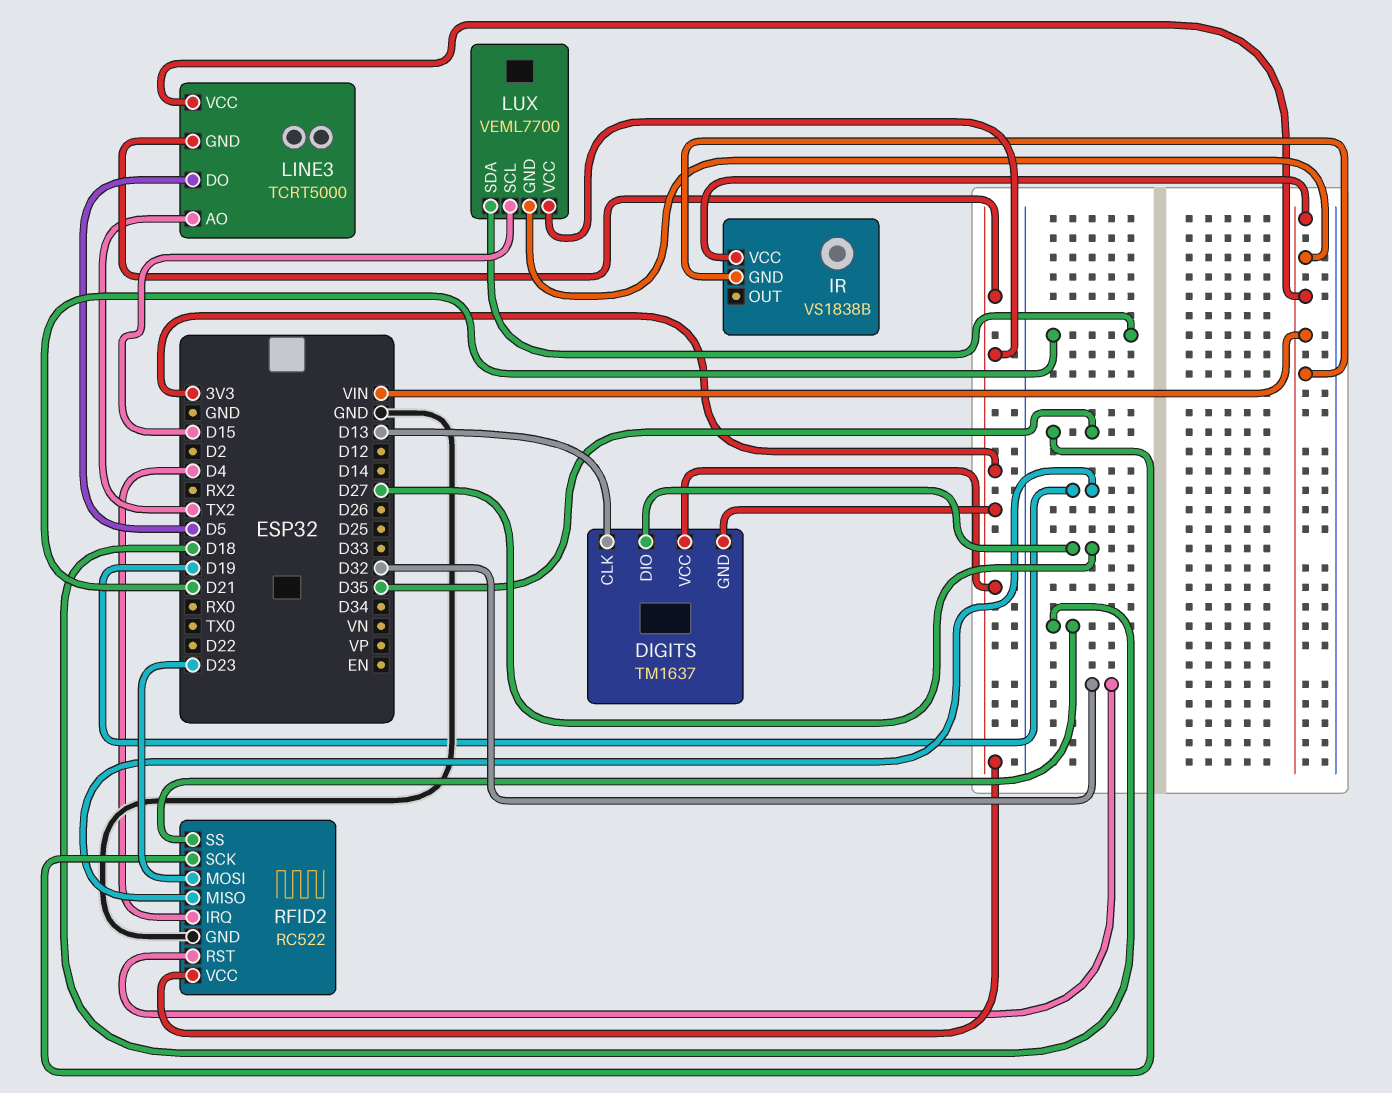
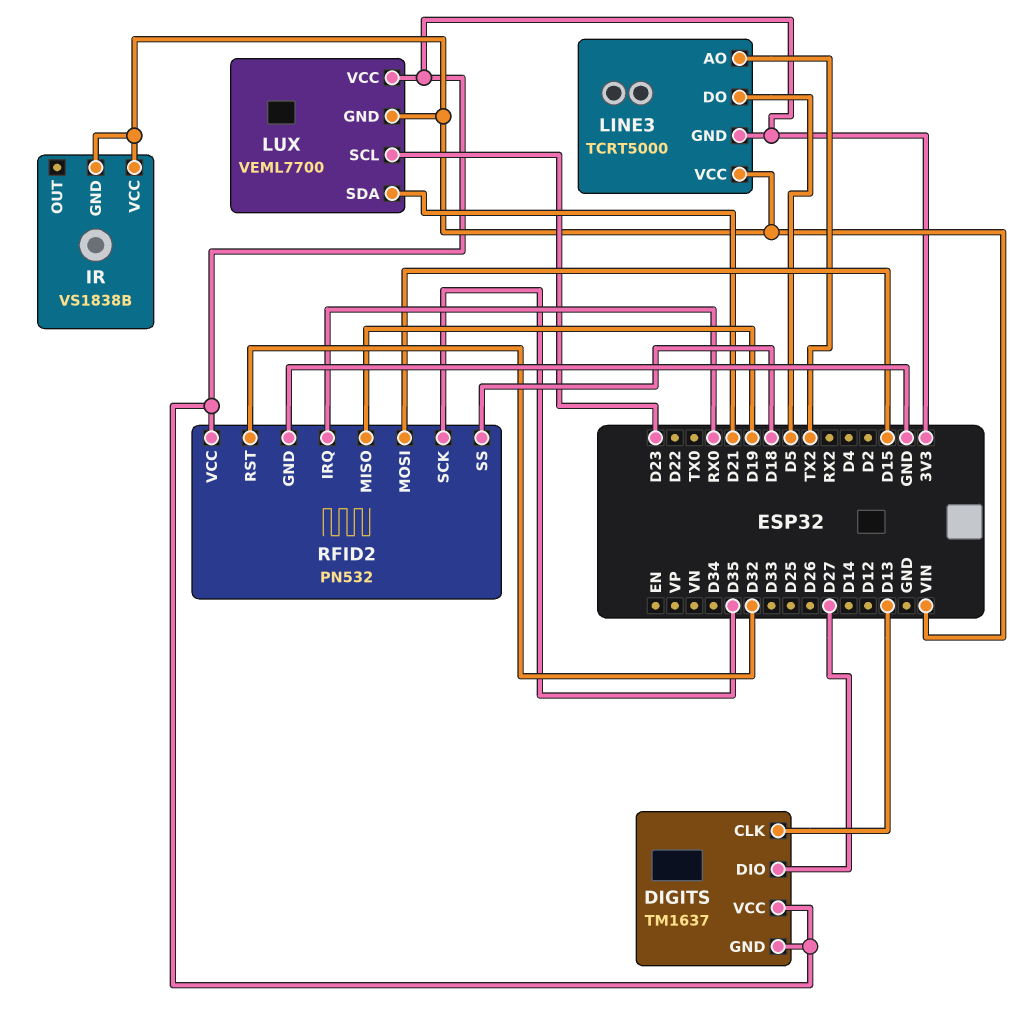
LUX pin SCL: D15 -> D23
RFID2: RC522 -> PN532
RFID2 pin IRQ: D4 -> RX0
RFID2 pin MOSI: D23 -> D15

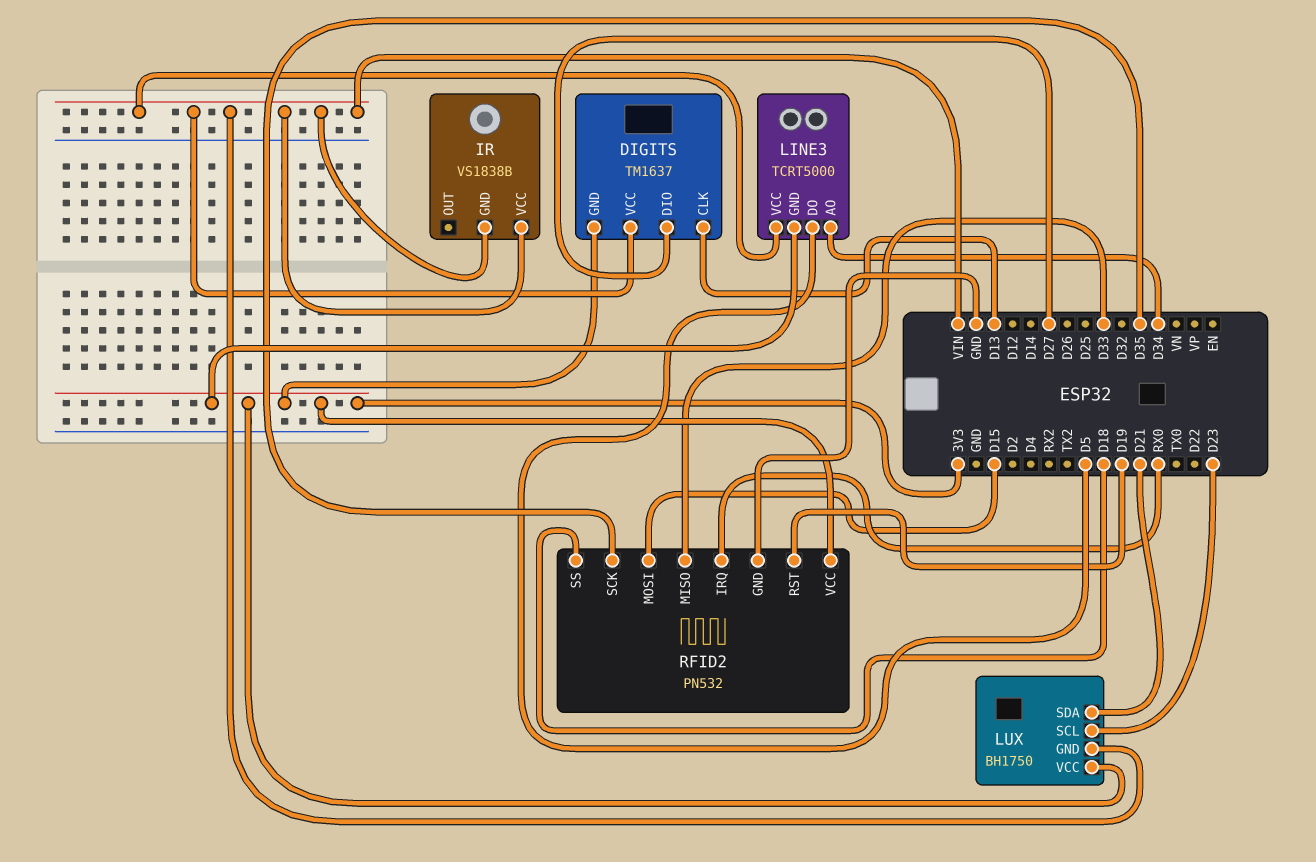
DIGITS pin VCC: 3V3 -> VIN
LINE3 pin AO: TX2 -> D34
LUX: VEML7700 -> BH1750
RFID2 pin MISO: D19 -> D33
RFID2 pin RST: D32 -> D19

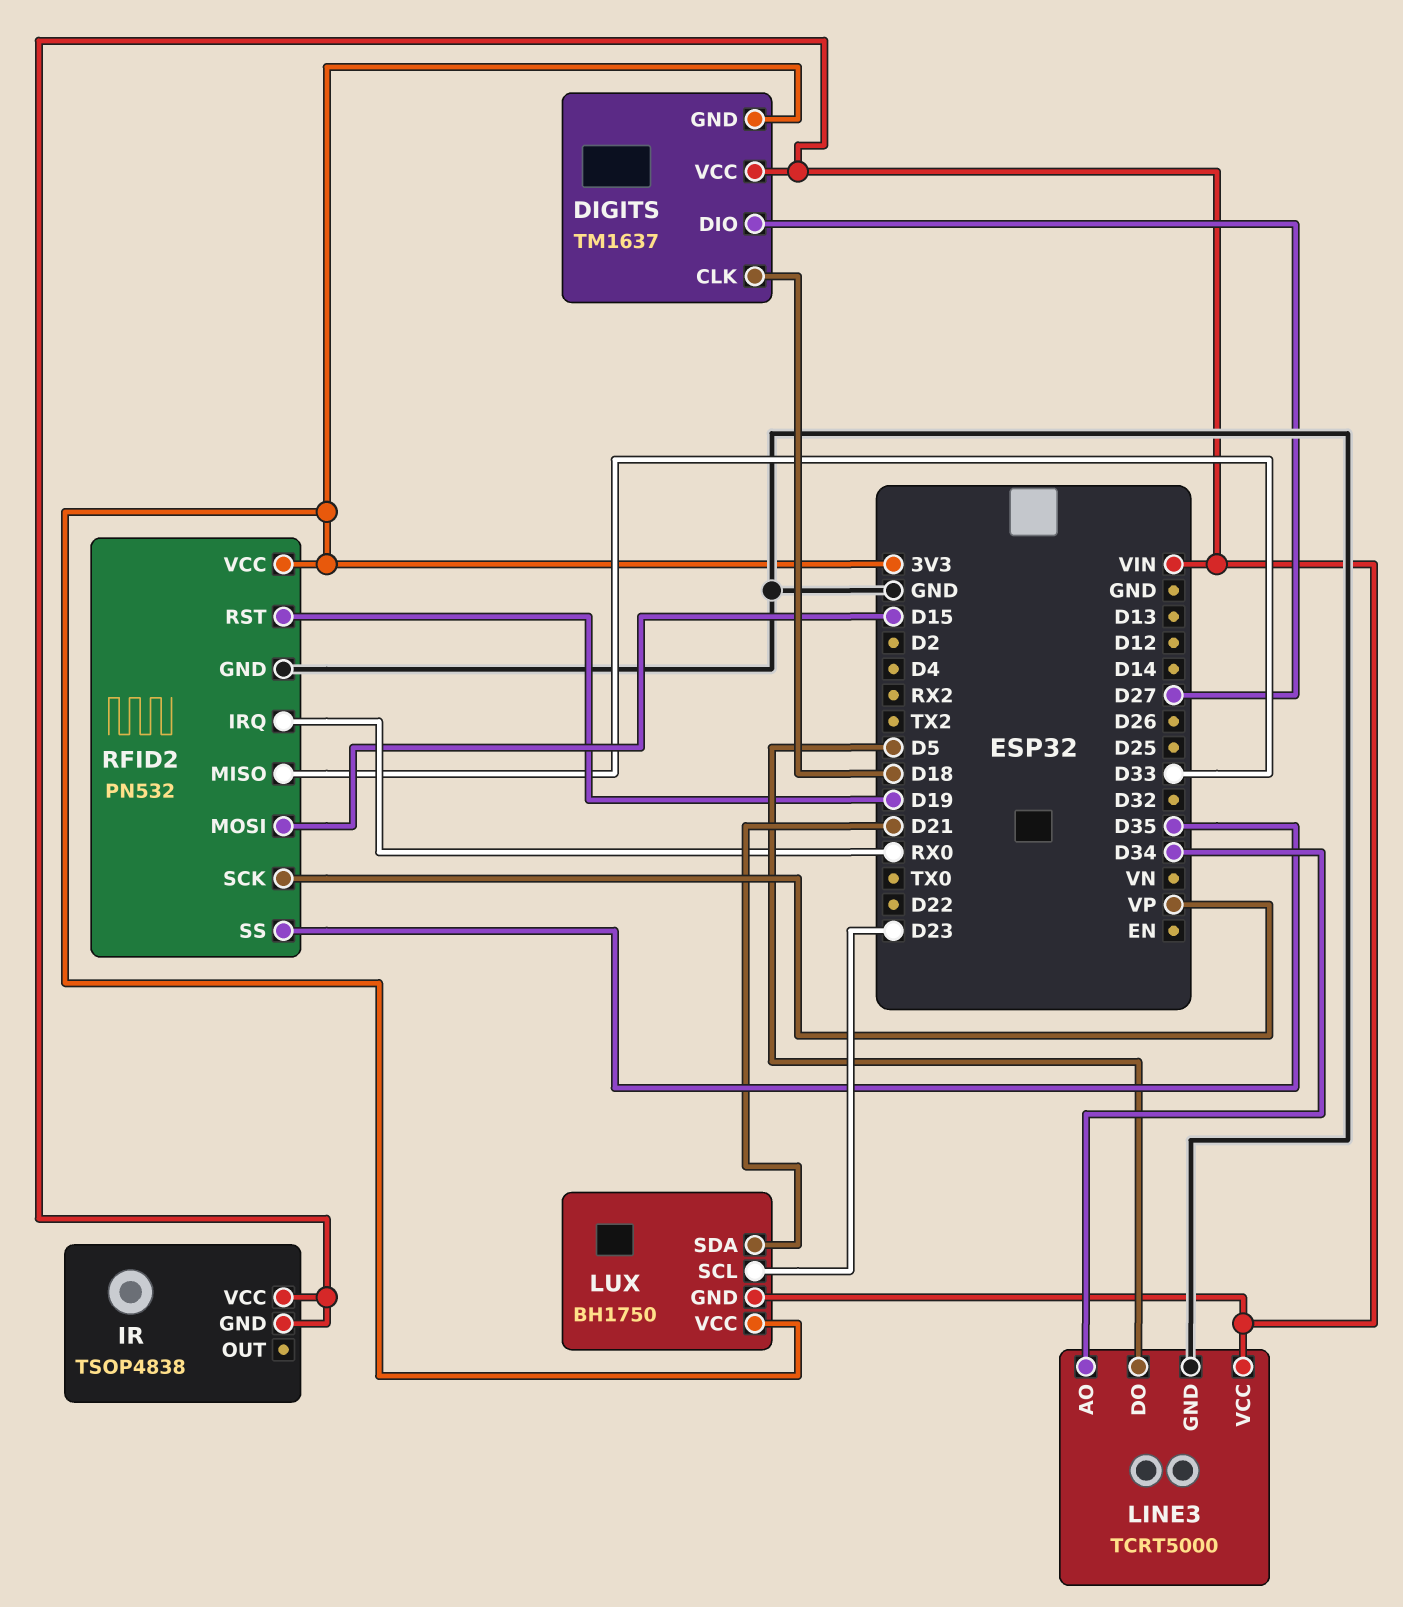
DIGITS pin CLK: D13 -> D18
IR: VS1838B -> TSOP4838
LINE3 pin GND: 3V3 -> GND
RFID2 pin SCK: D35 -> VP
RFID2 pin SS: D18 -> D35

